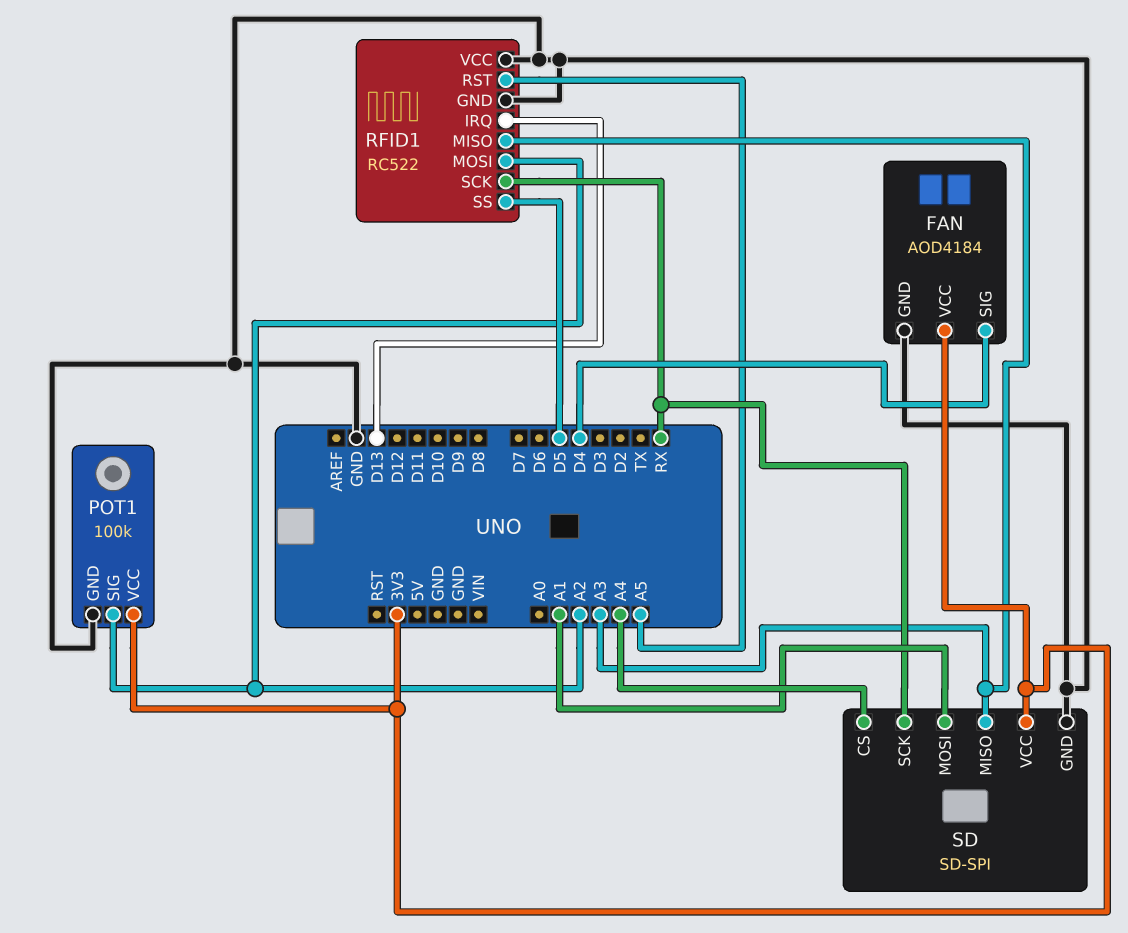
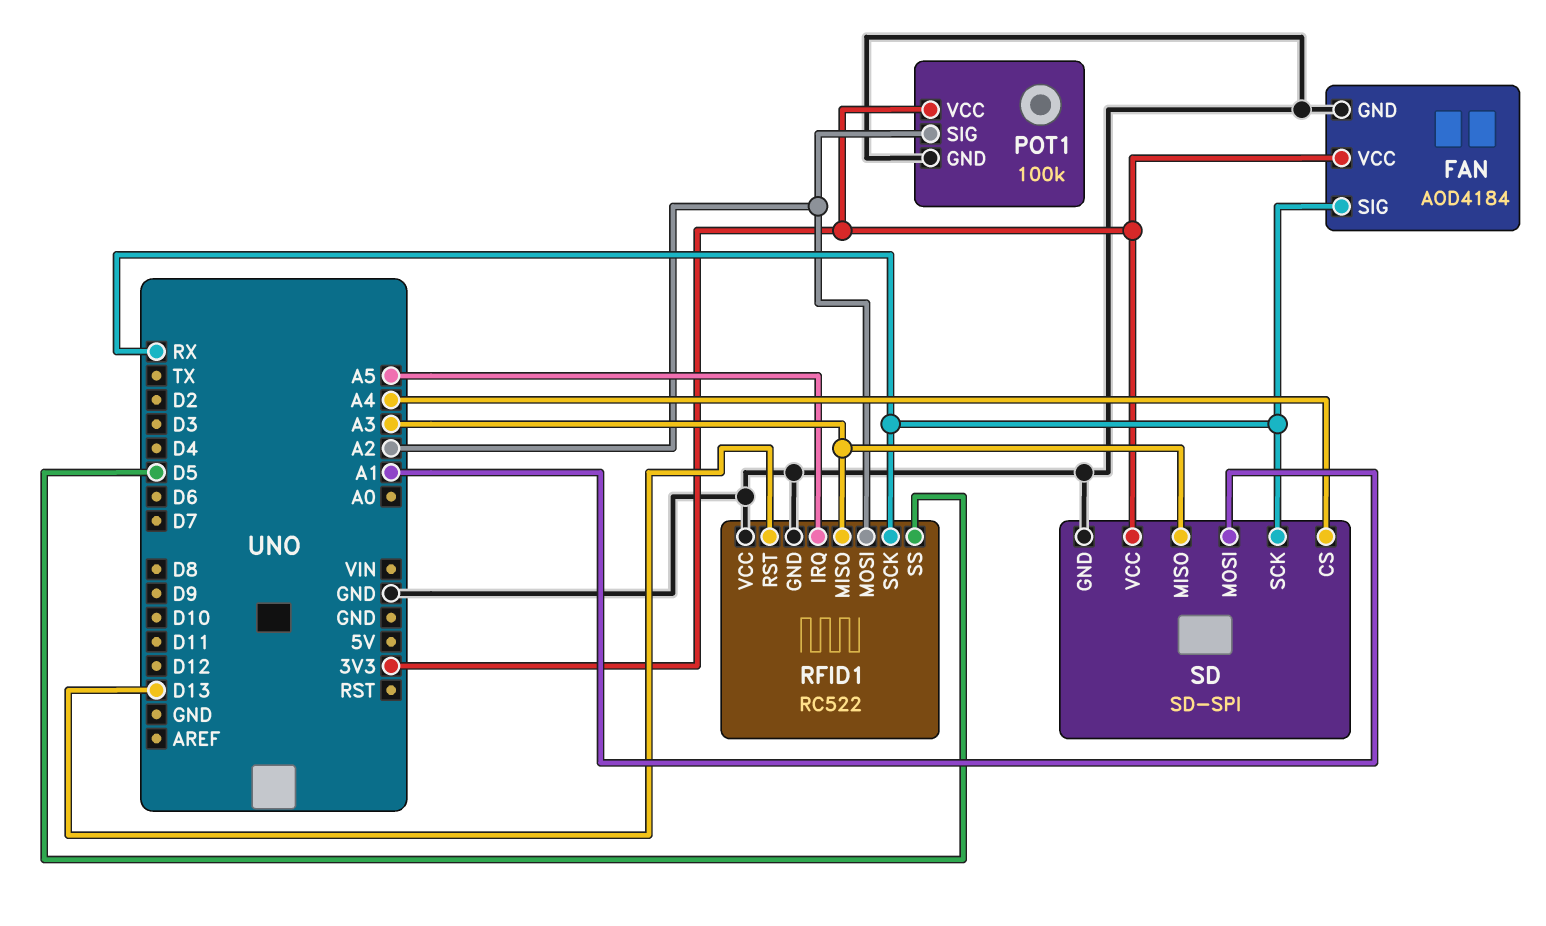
FAN pin SIG: D4 -> RX
RFID1 pin IRQ: D13 -> A5
RFID1 pin RST: A5 -> D13

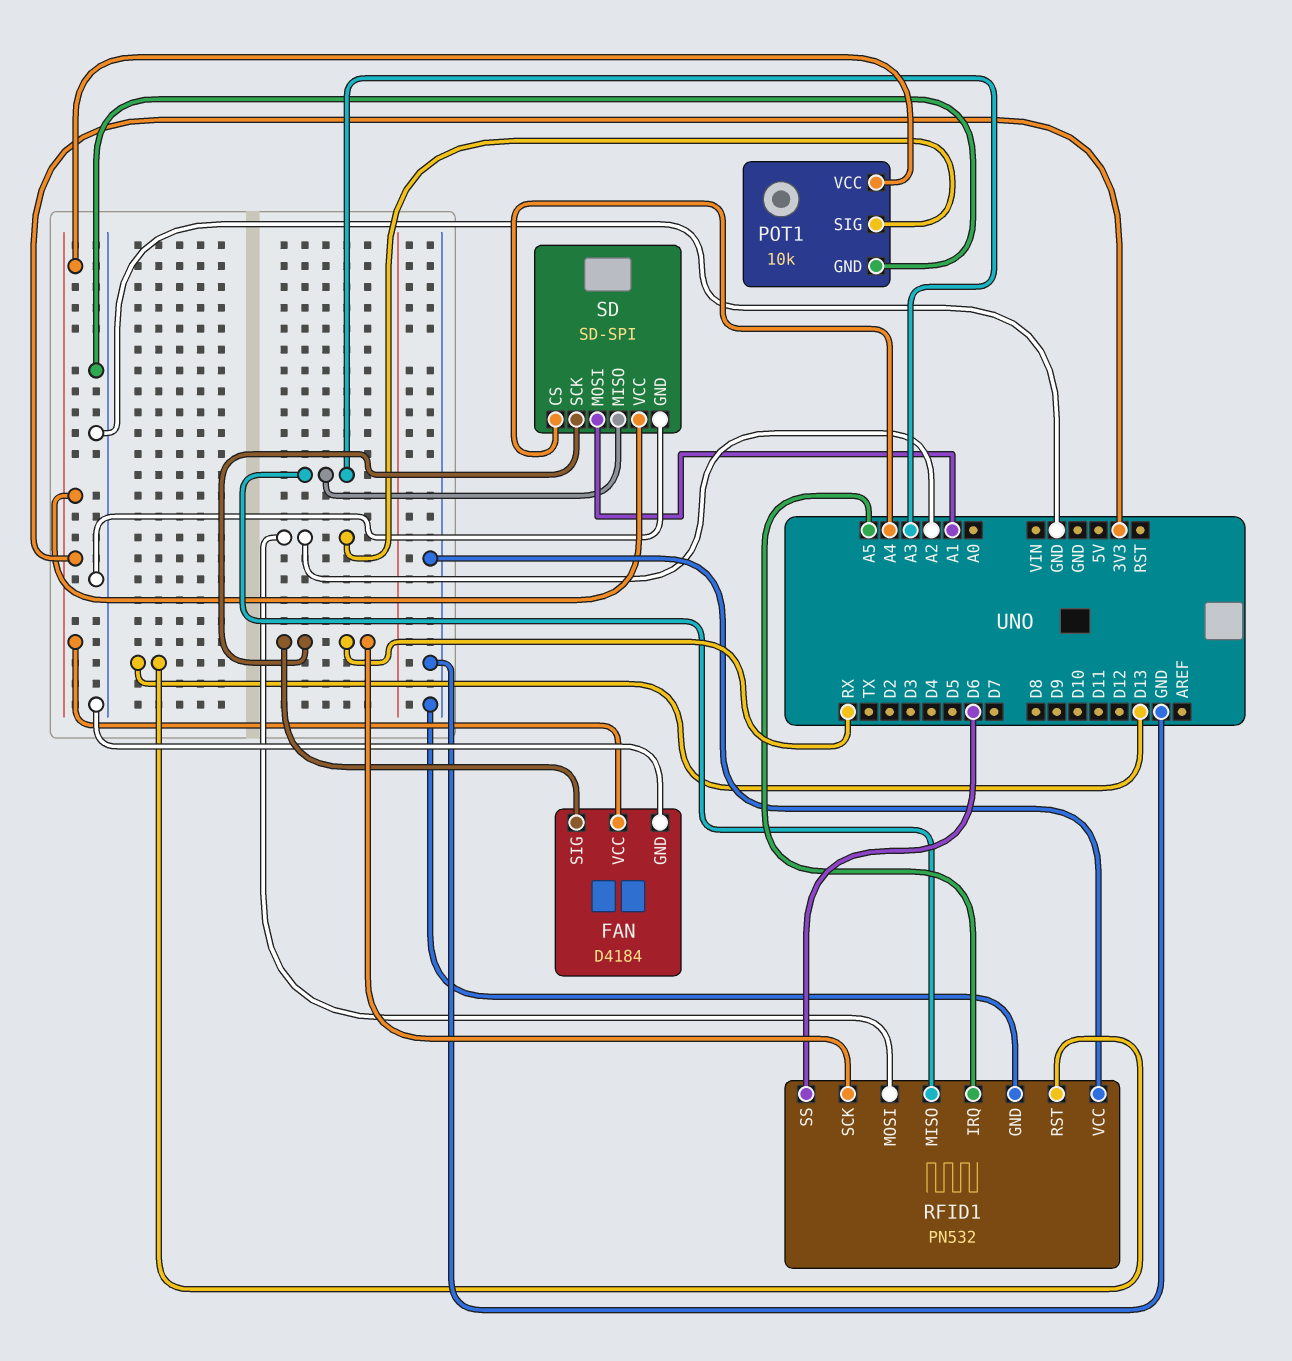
FAN: AOD4184 -> D4184
POT1: 100k -> 10k
RFID1: RC522 -> PN532
RFID1 pin SS: D5 -> D6

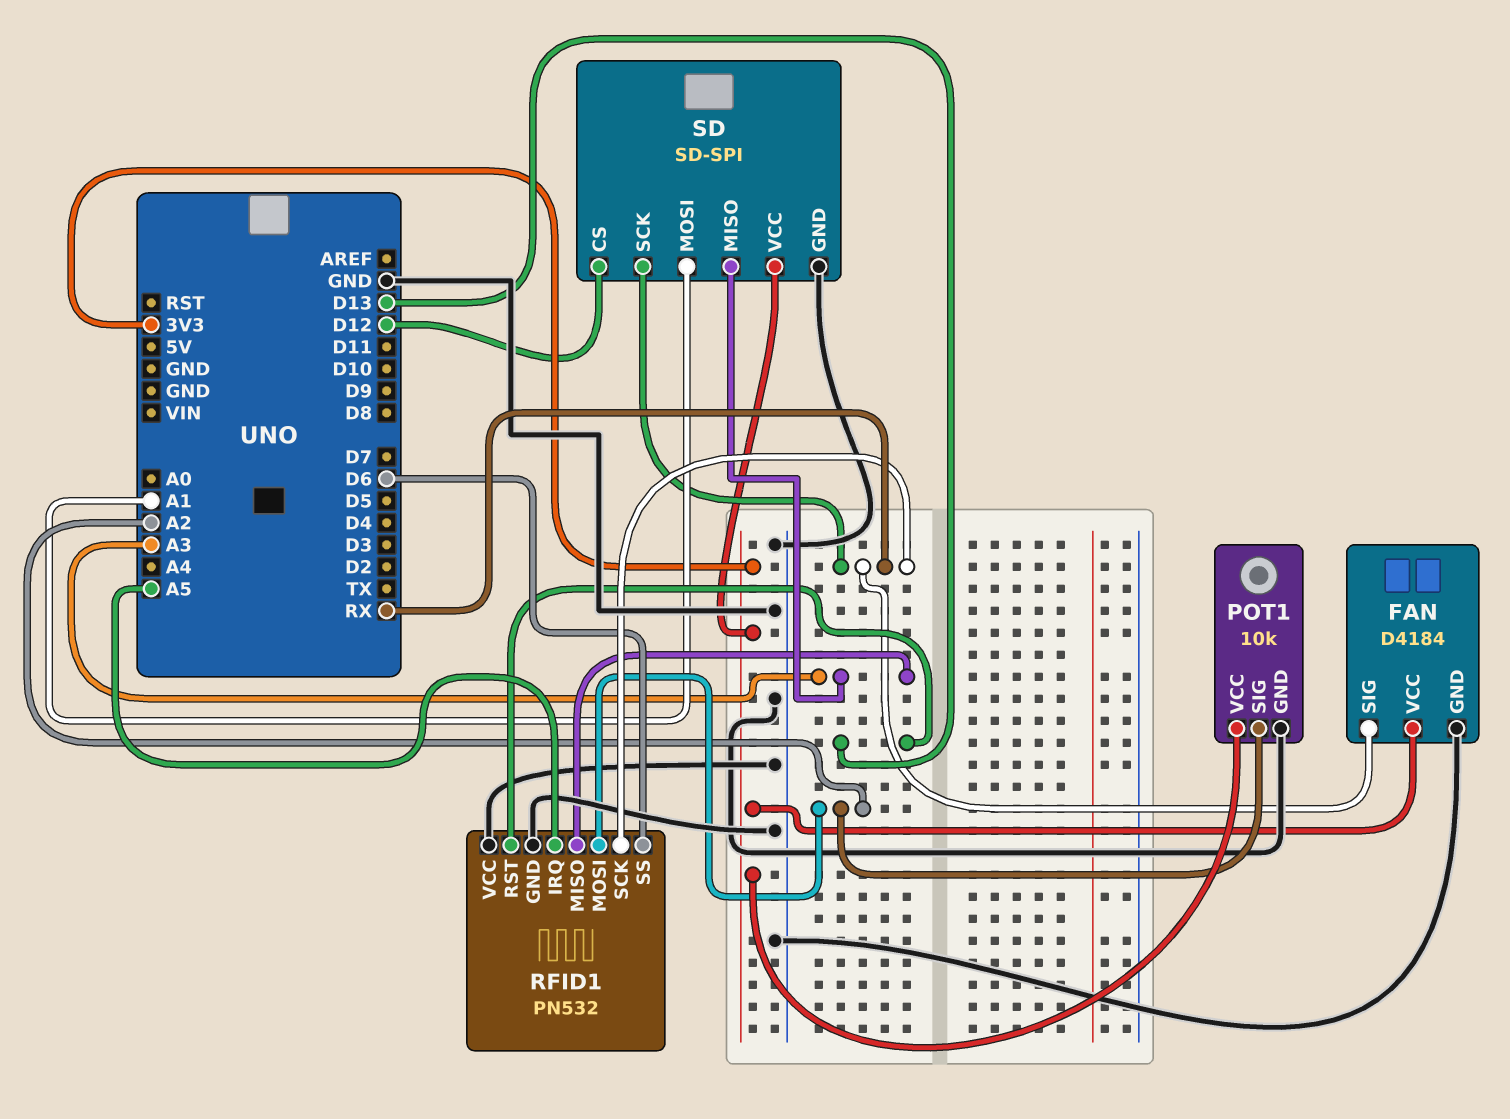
SD pin CS: A4 -> D12

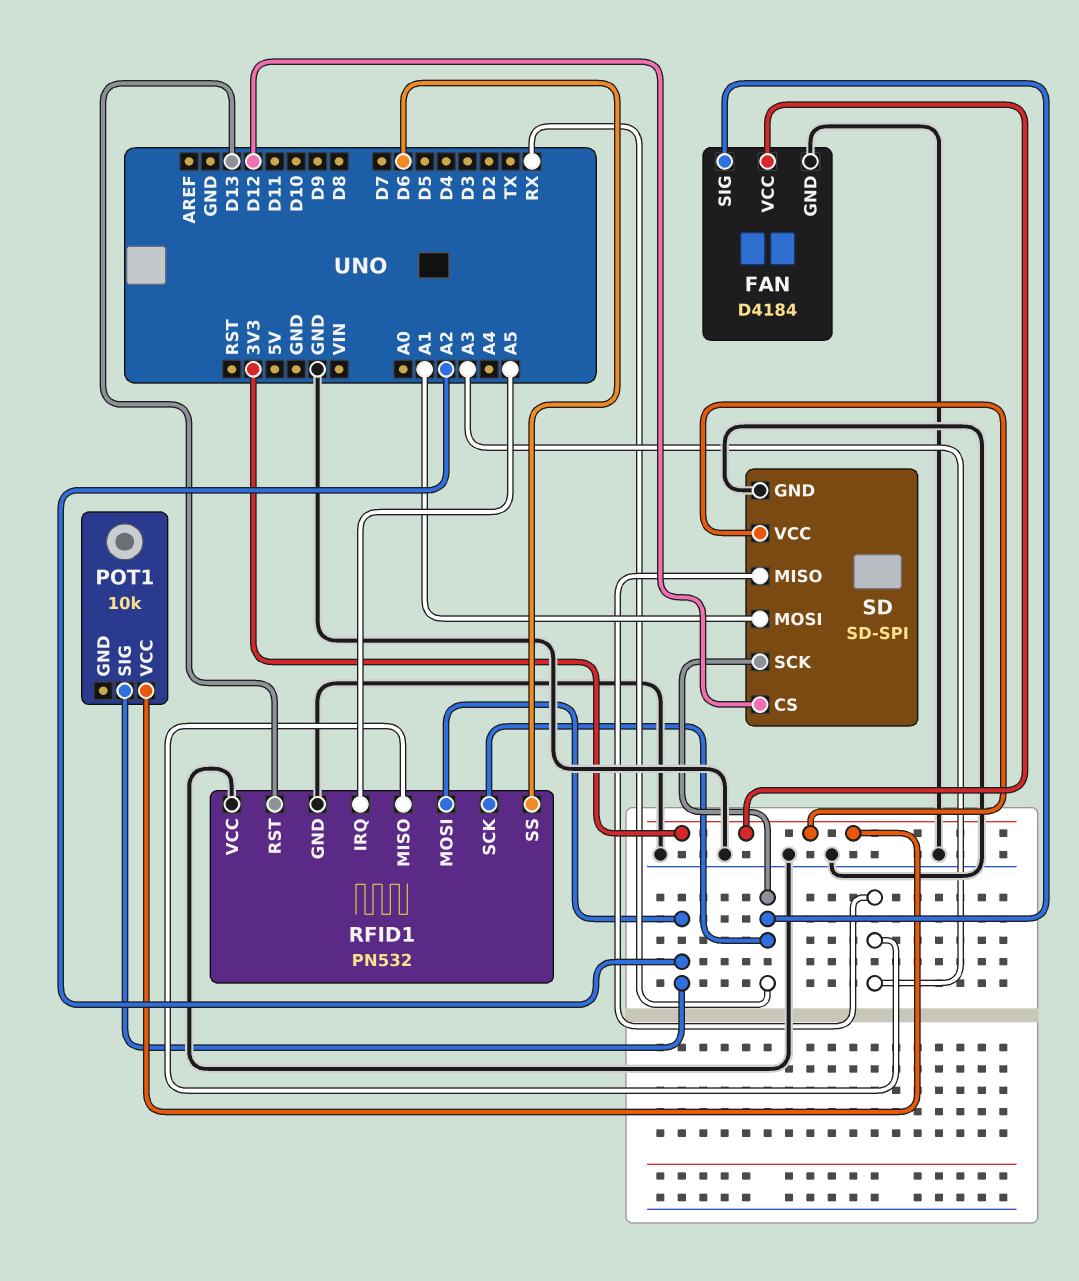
POT1 pin GND: GND -> none

